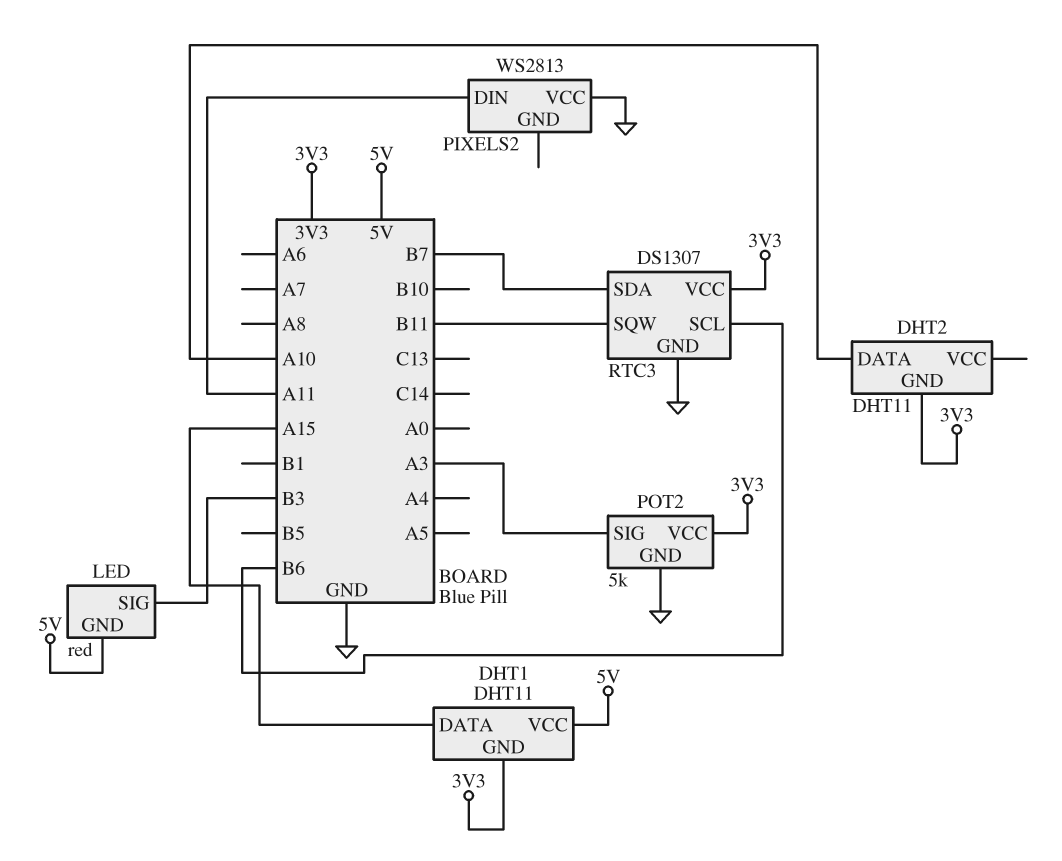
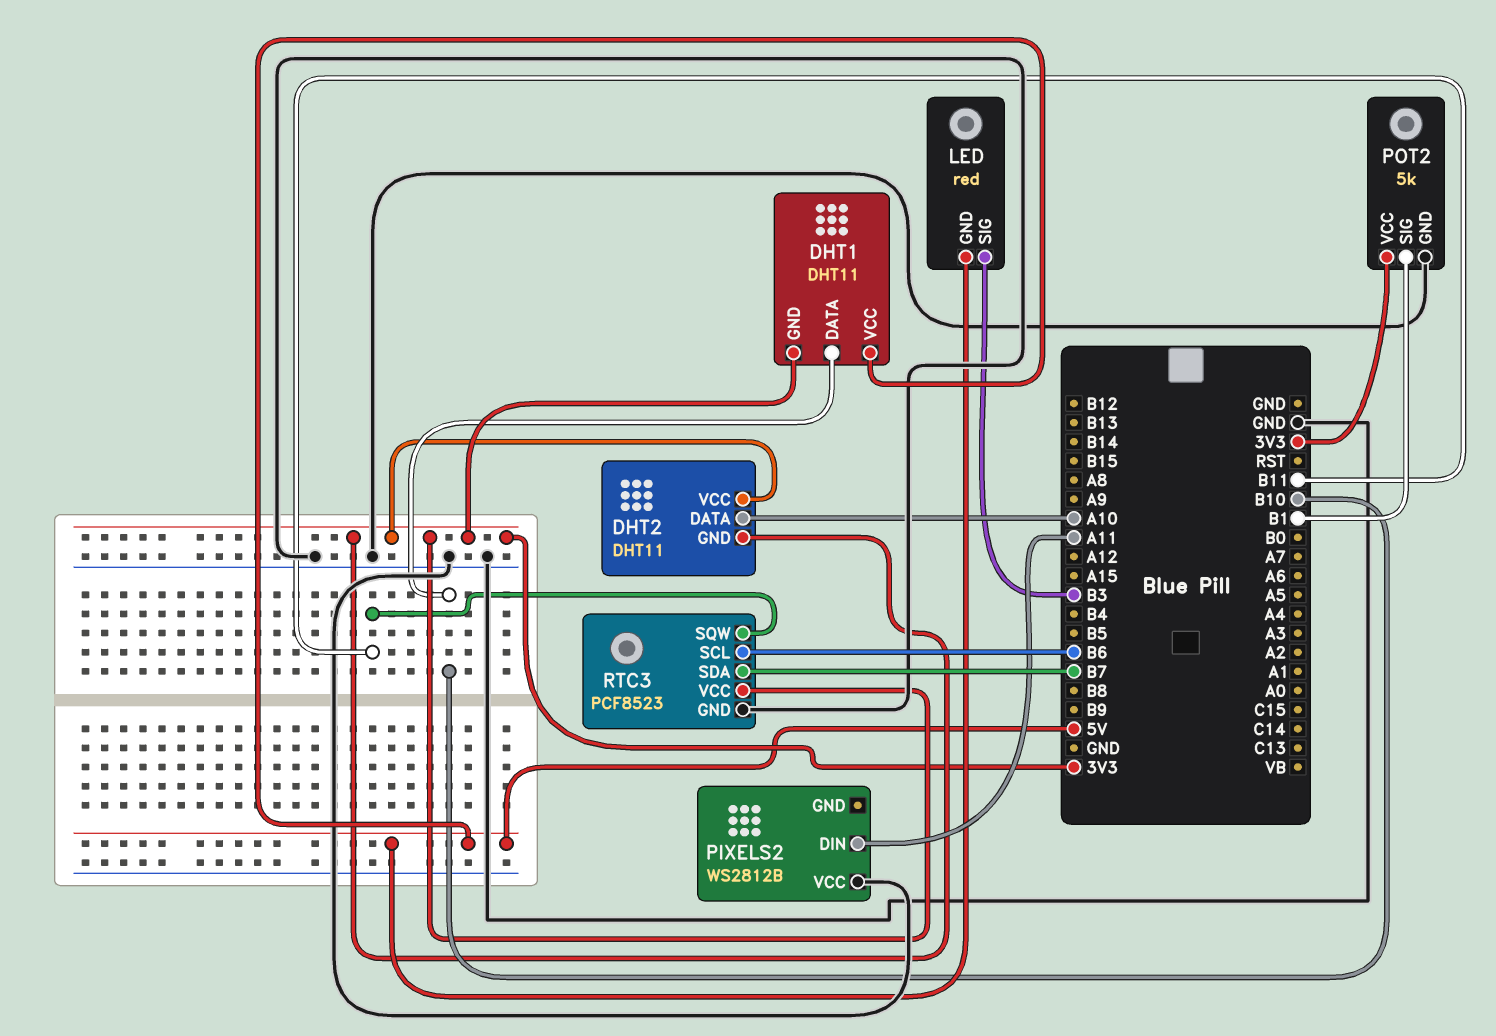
DHT1 pin DATA: A15 -> B10
DHT2 pin VCC: none -> 3V3
PIXELS2: WS2813 -> WS2812B
POT2 pin SIG: A3 -> B1
RTC3: DS1307 -> PCF8523

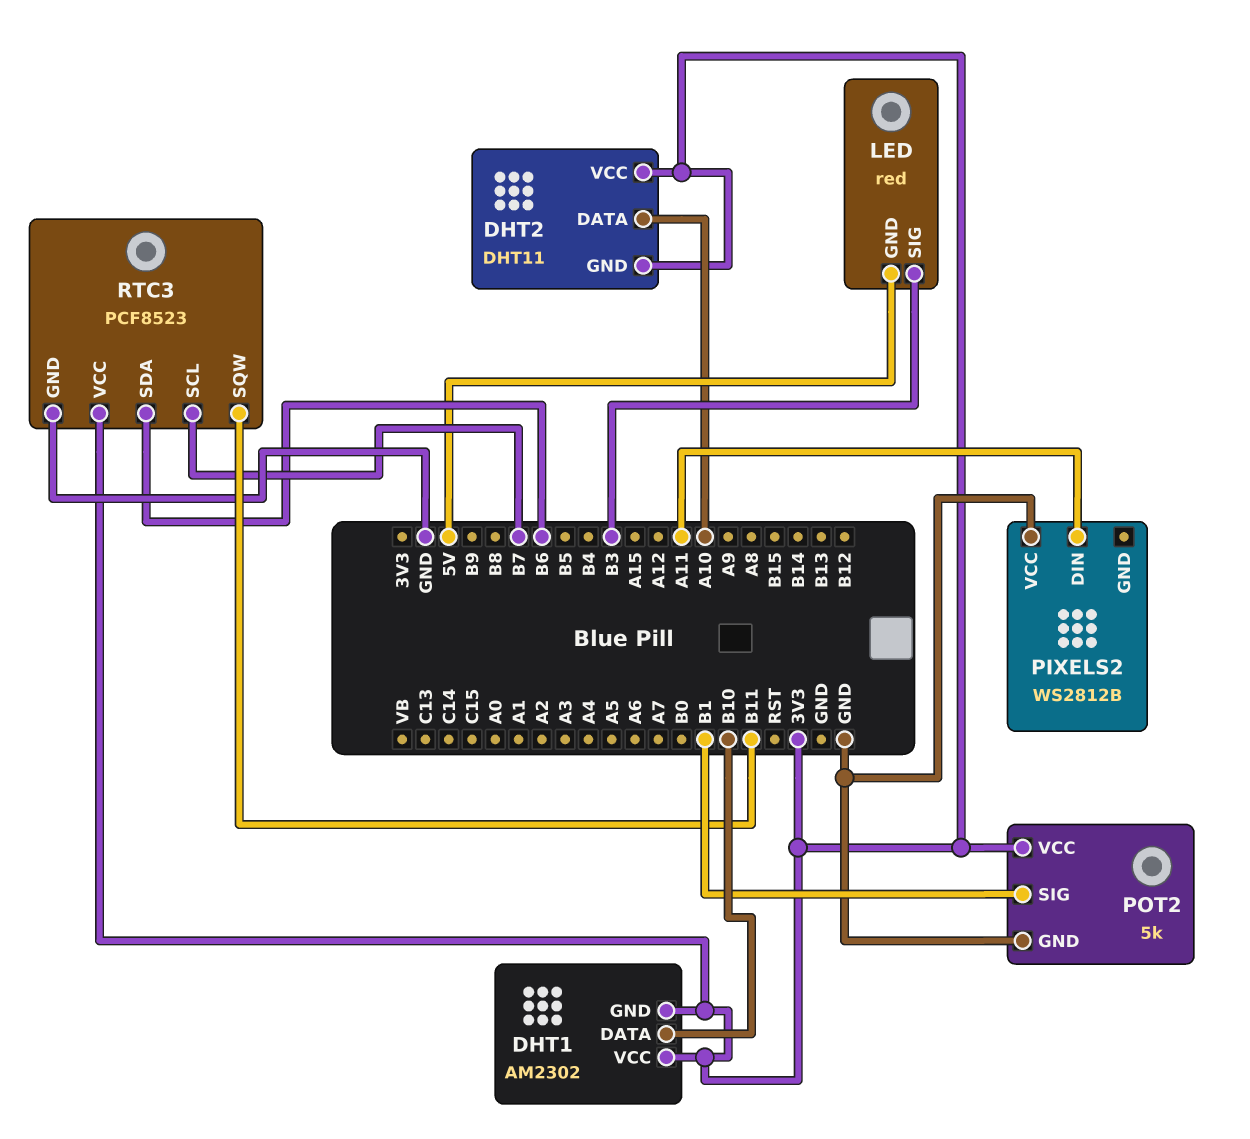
DHT1: DHT11 -> AM2302
DHT1 pin VCC: 5V -> 3V3
RTC3 pin SCL: B6 -> B7
RTC3 pin SDA: B7 -> B6

